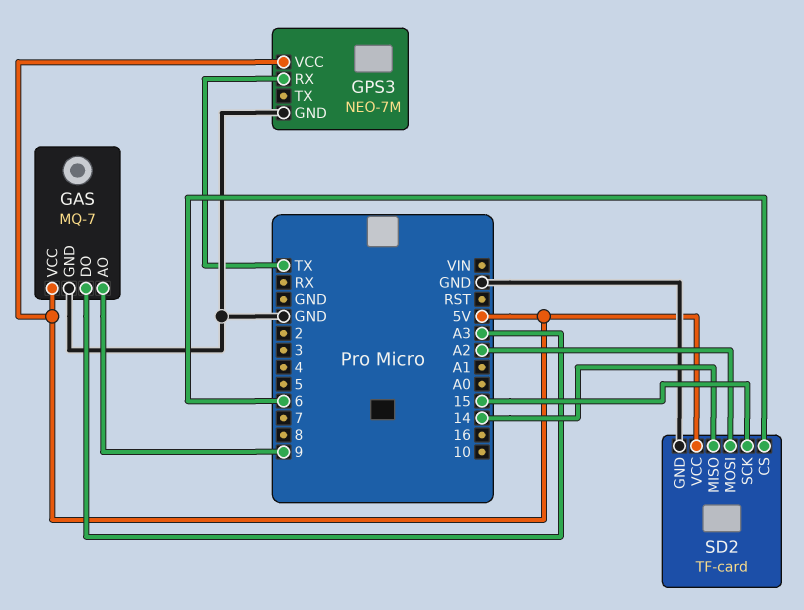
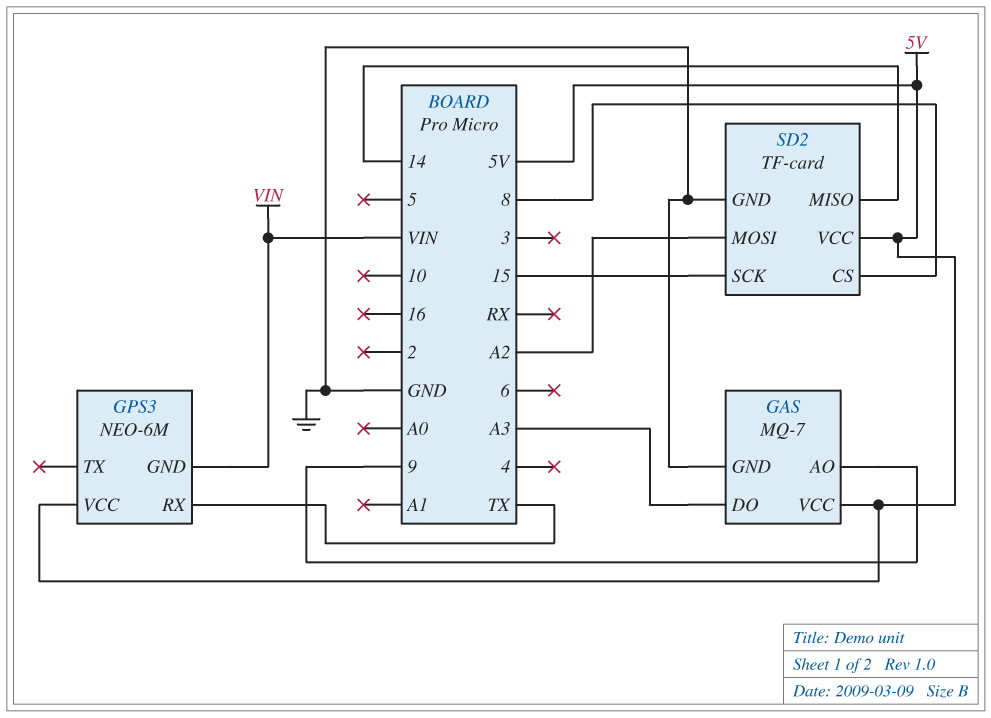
GPS3: NEO-7M -> NEO-6M
GPS3 pin GND: GND -> VIN
SD2 pin CS: 6 -> 8

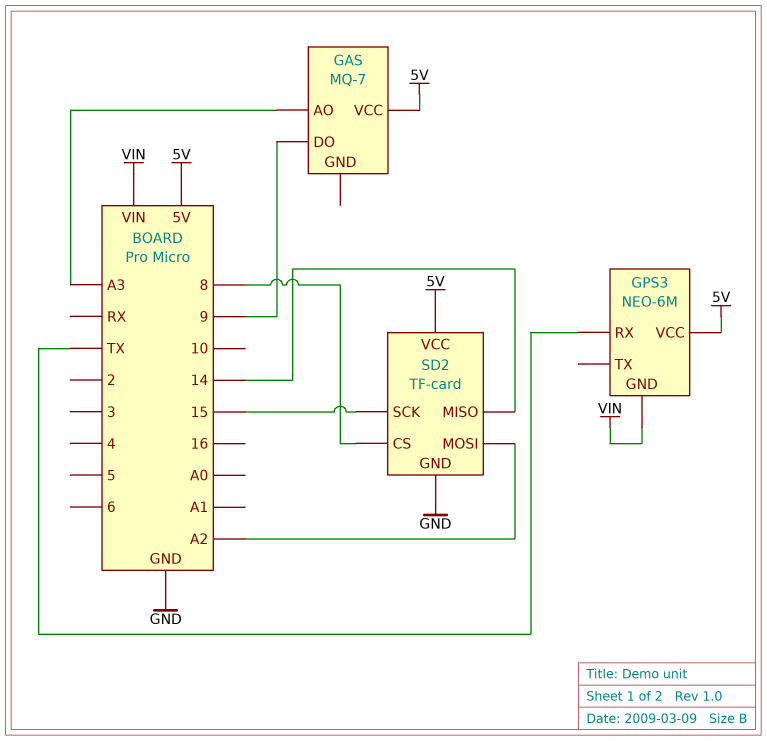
GAS pin AO: 9 -> A3
GAS pin DO: A3 -> 9
GAS pin GND: GND -> none

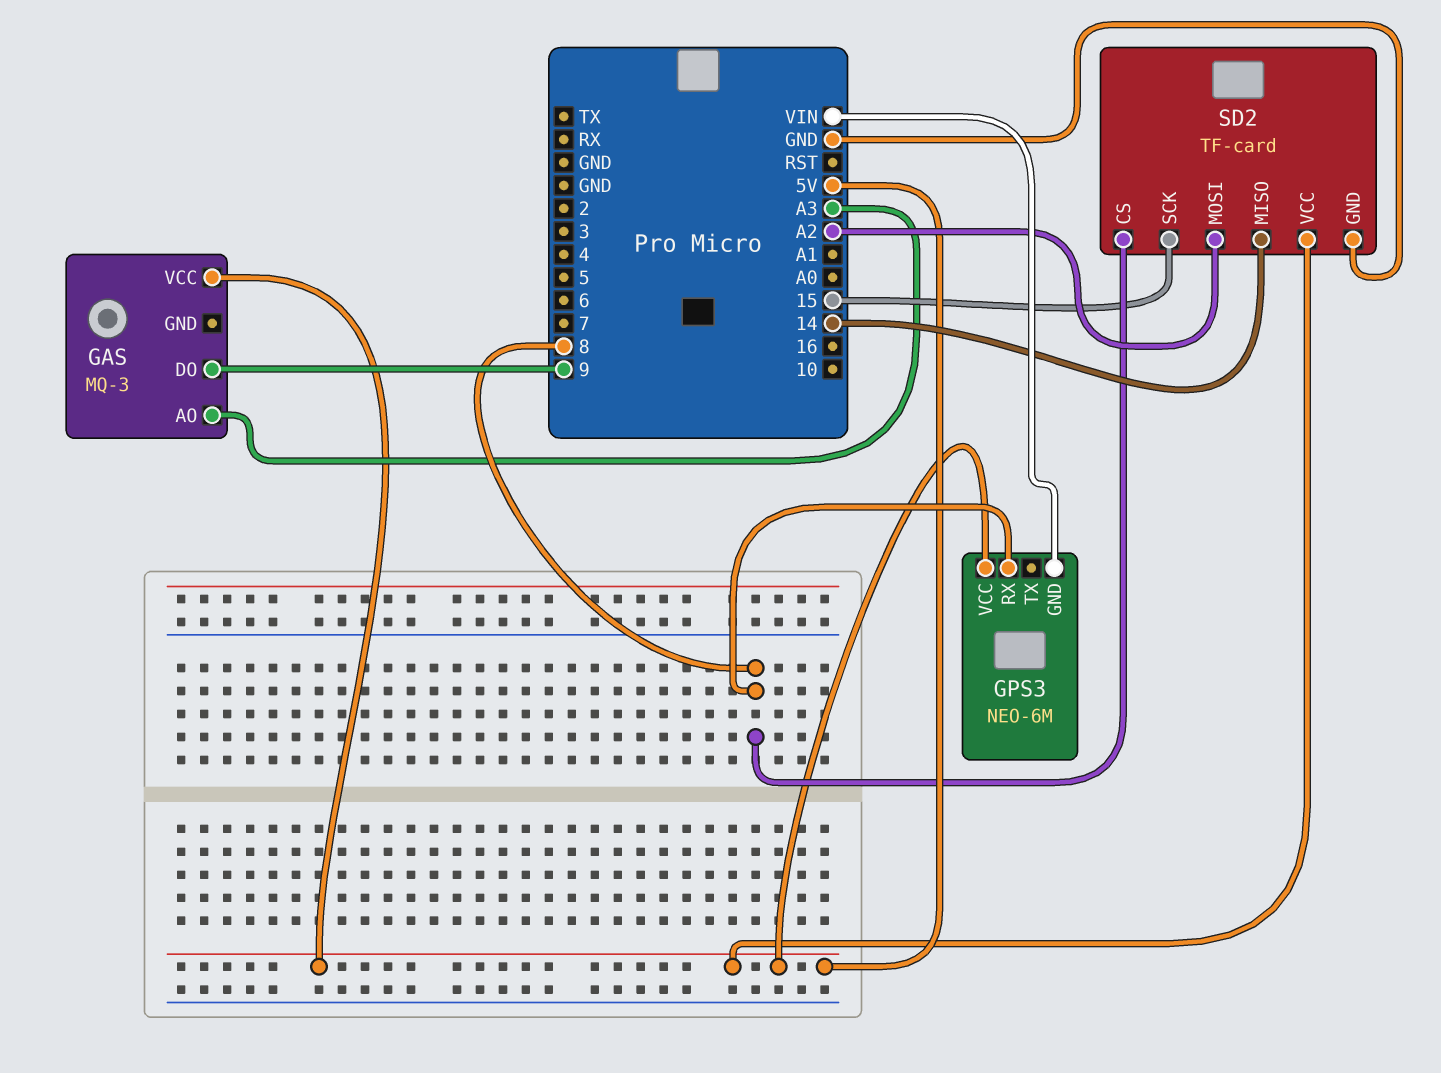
GAS: MQ-7 -> MQ-3
GPS3 pin RX: TX -> 8

